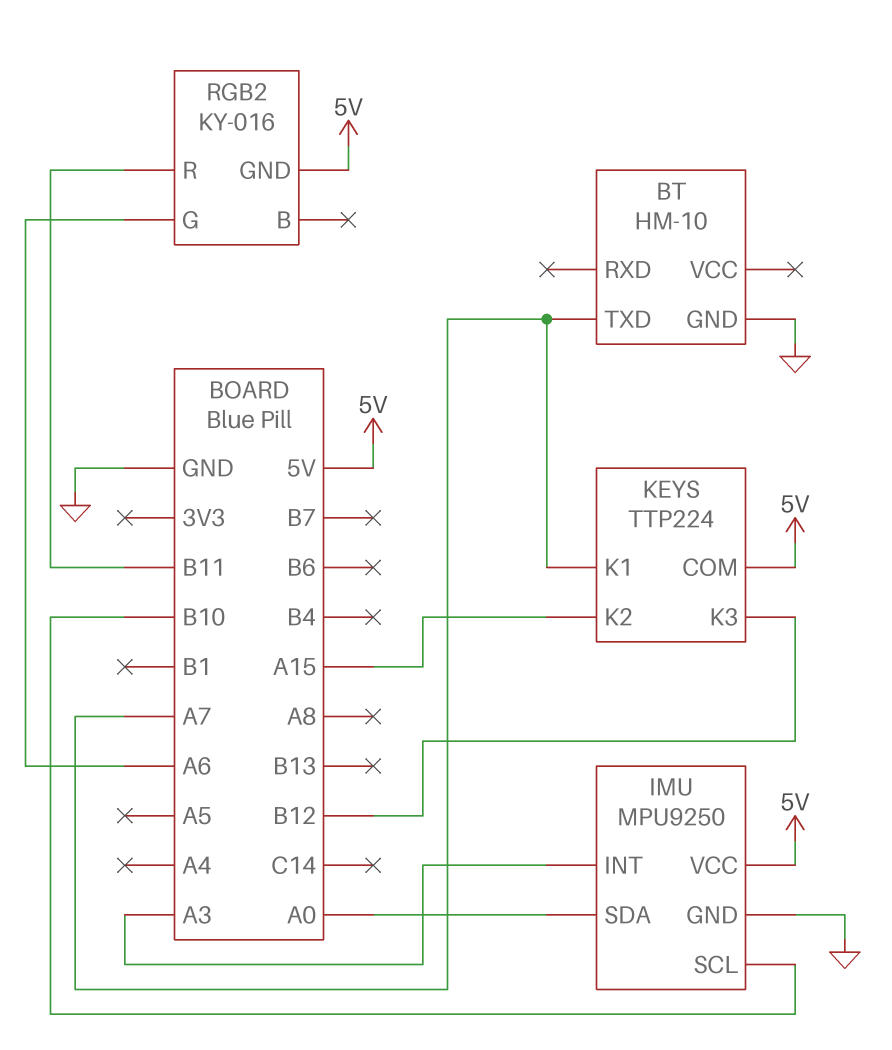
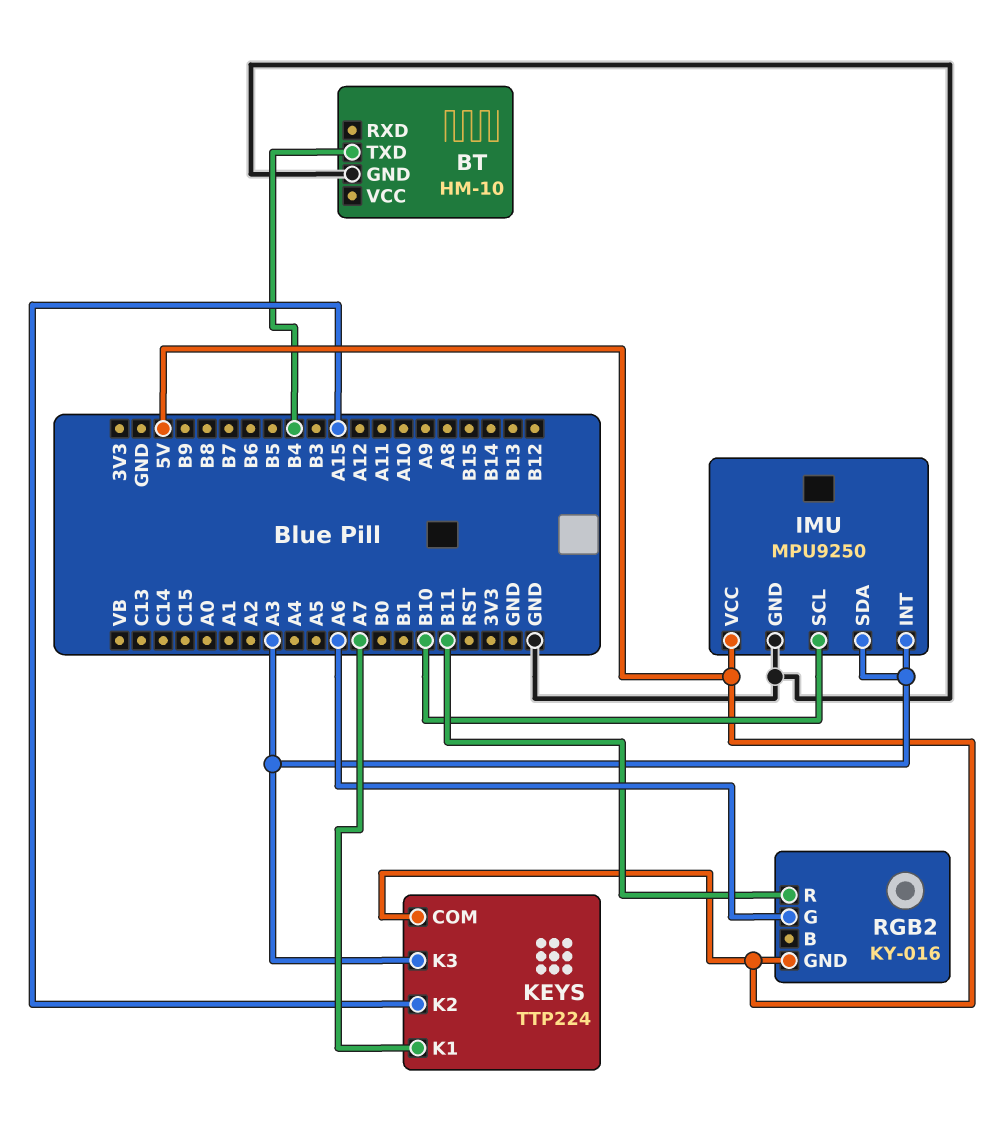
BT pin TXD: A7 -> B4
IMU pin SDA: A0 -> A3
KEYS pin K3: B12 -> A3

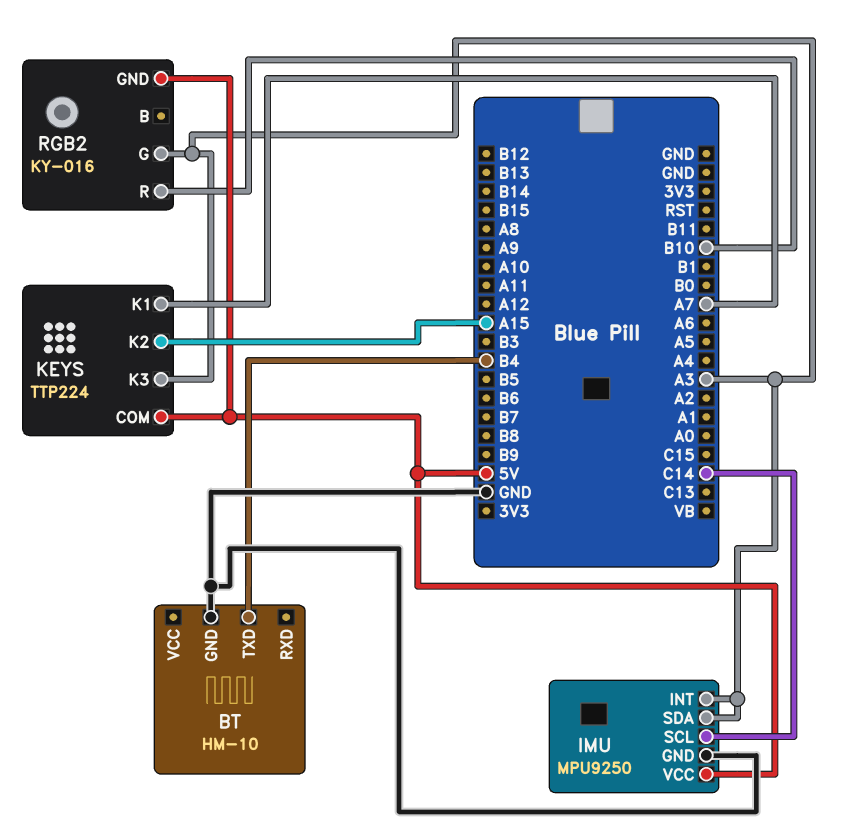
IMU pin SCL: B10 -> C14
RGB2 pin G: A6 -> A3
RGB2 pin R: B11 -> B10

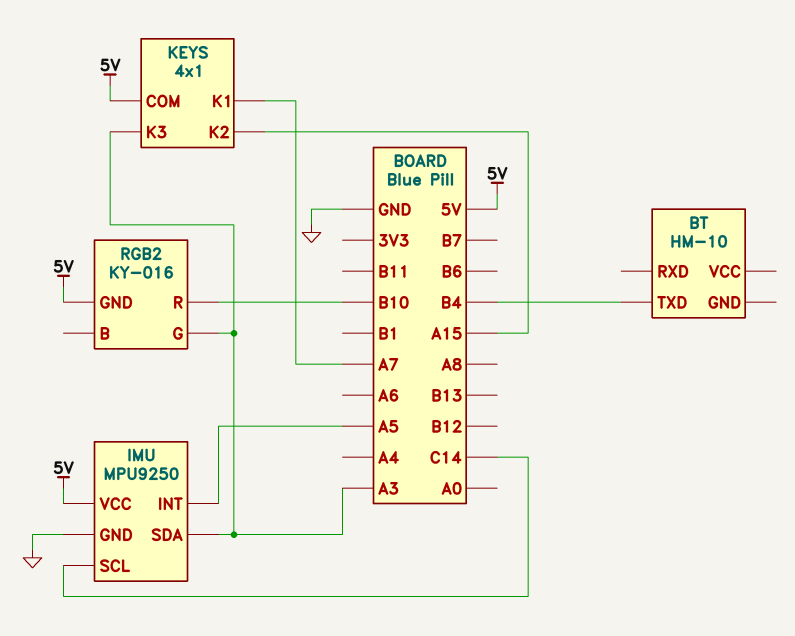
BT pin GND: GND -> none
IMU pin INT: A3 -> A5
KEYS: TTP224 -> 4x1

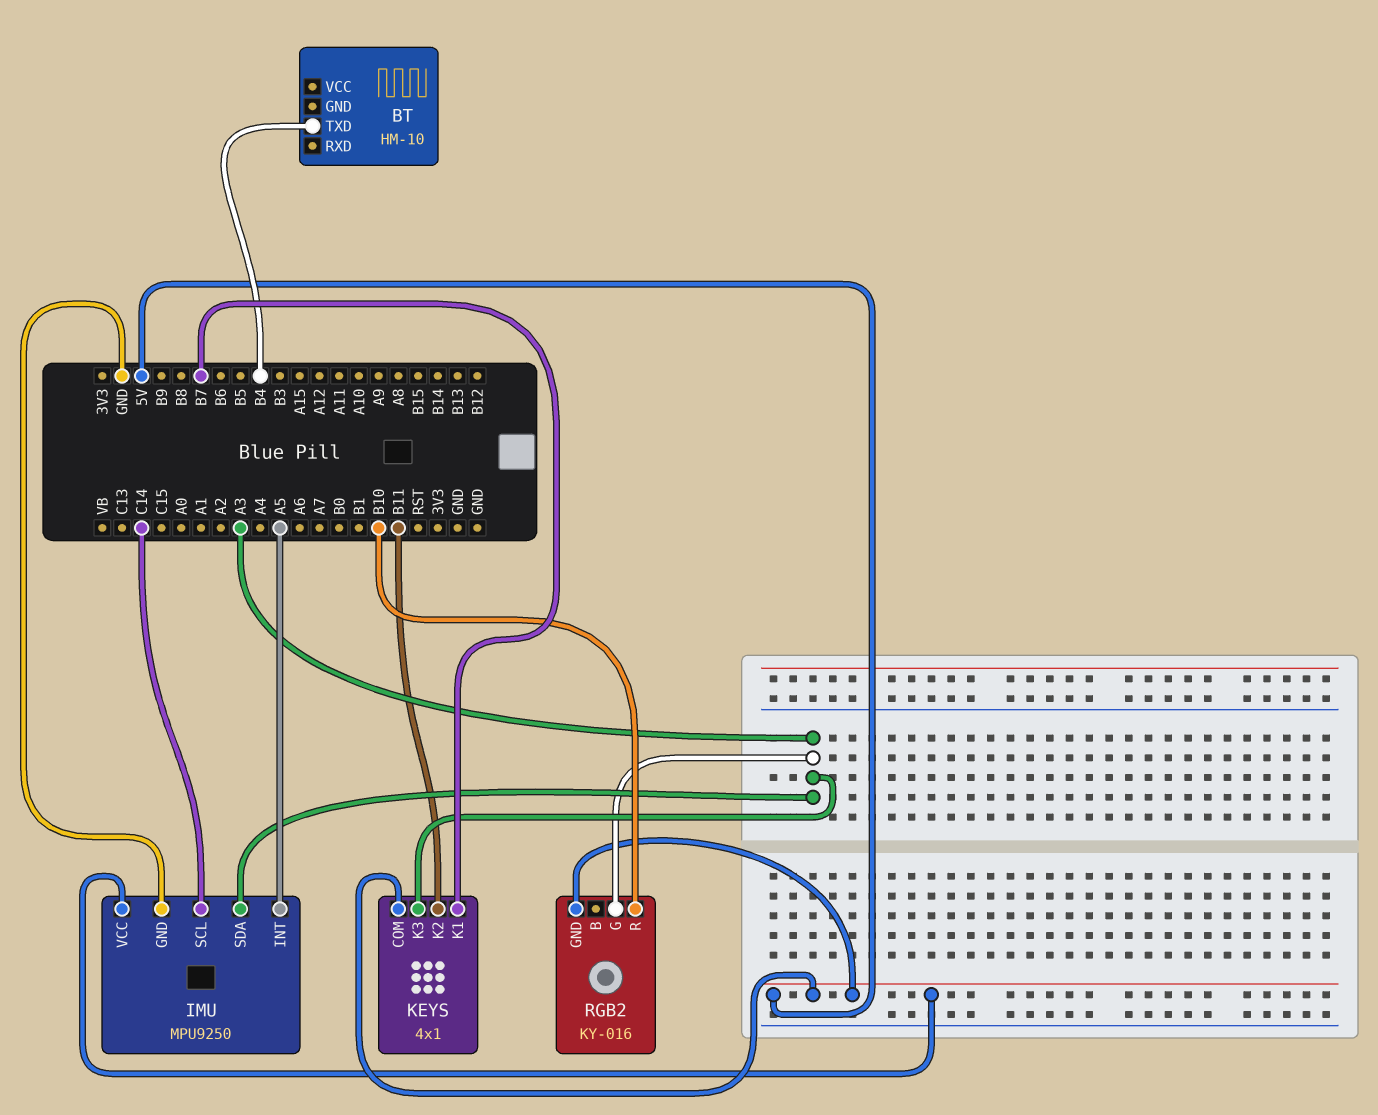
KEYS pin K1: A7 -> B7
KEYS pin K2: A15 -> B11

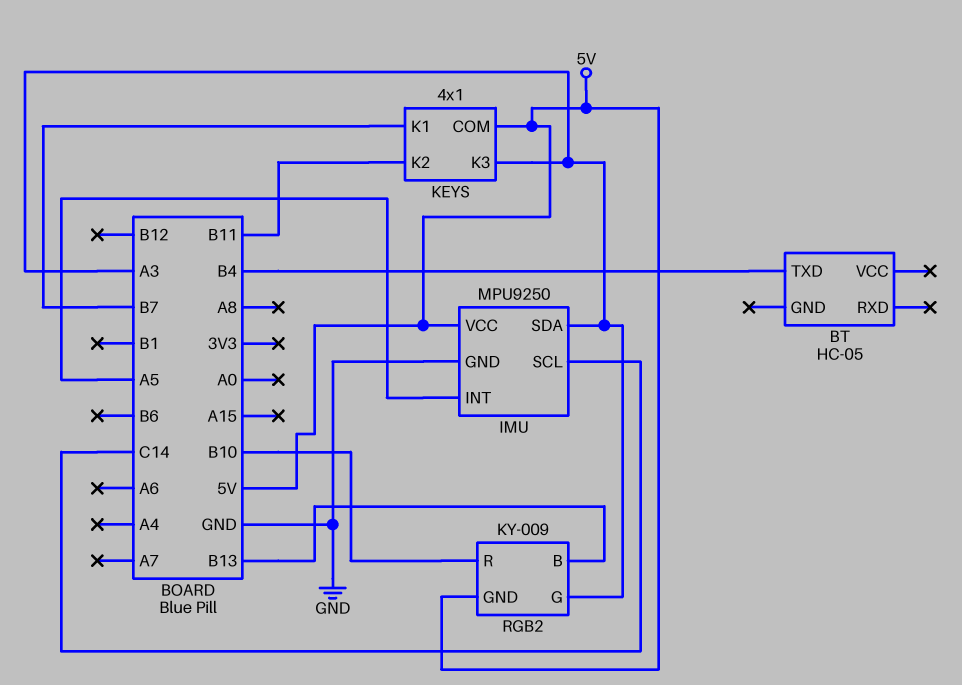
BT: HM-10 -> HC-05
RGB2: KY-016 -> KY-009
RGB2 pin B: none -> B13

